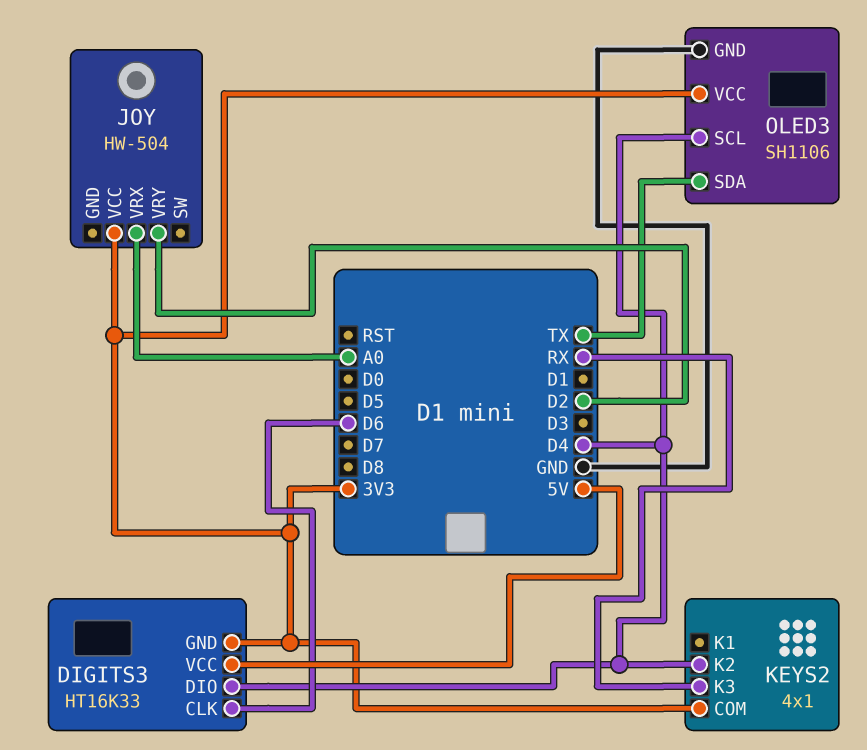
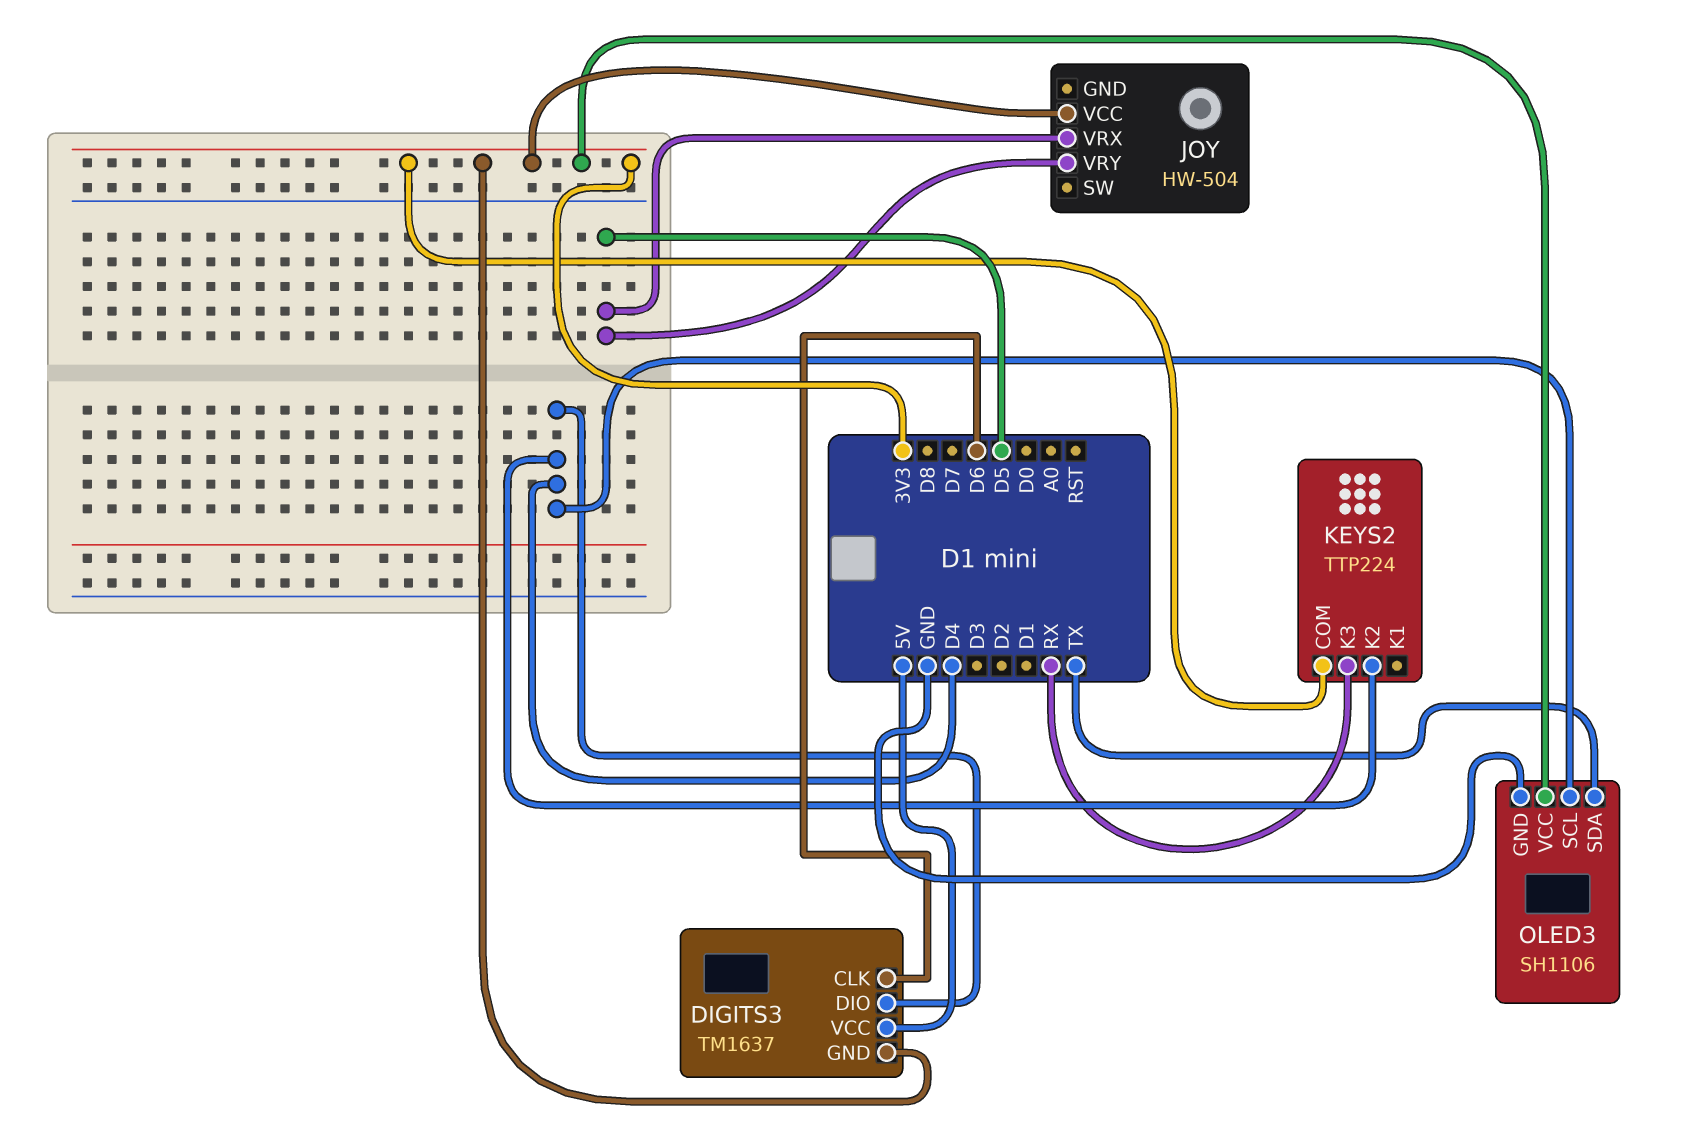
DIGITS3: HT16K33 -> TM1637
JOY pin VRX: A0 -> D5
JOY pin VRY: D2 -> D5
KEYS2: 4x1 -> TTP224

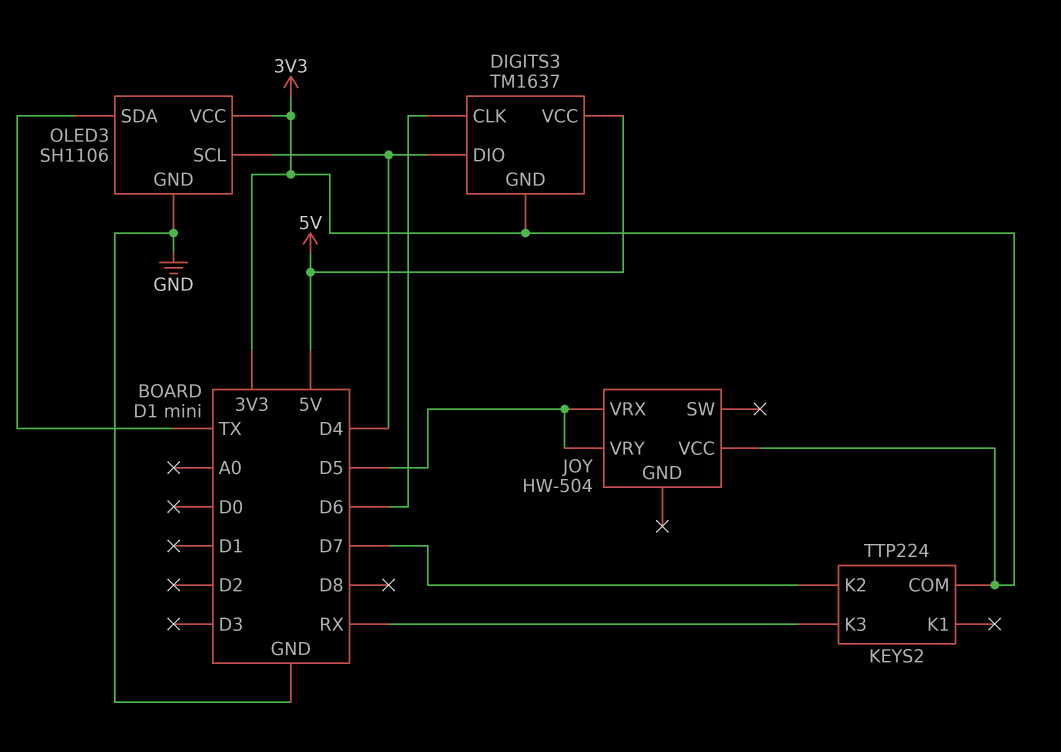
KEYS2 pin K2: D4 -> D7

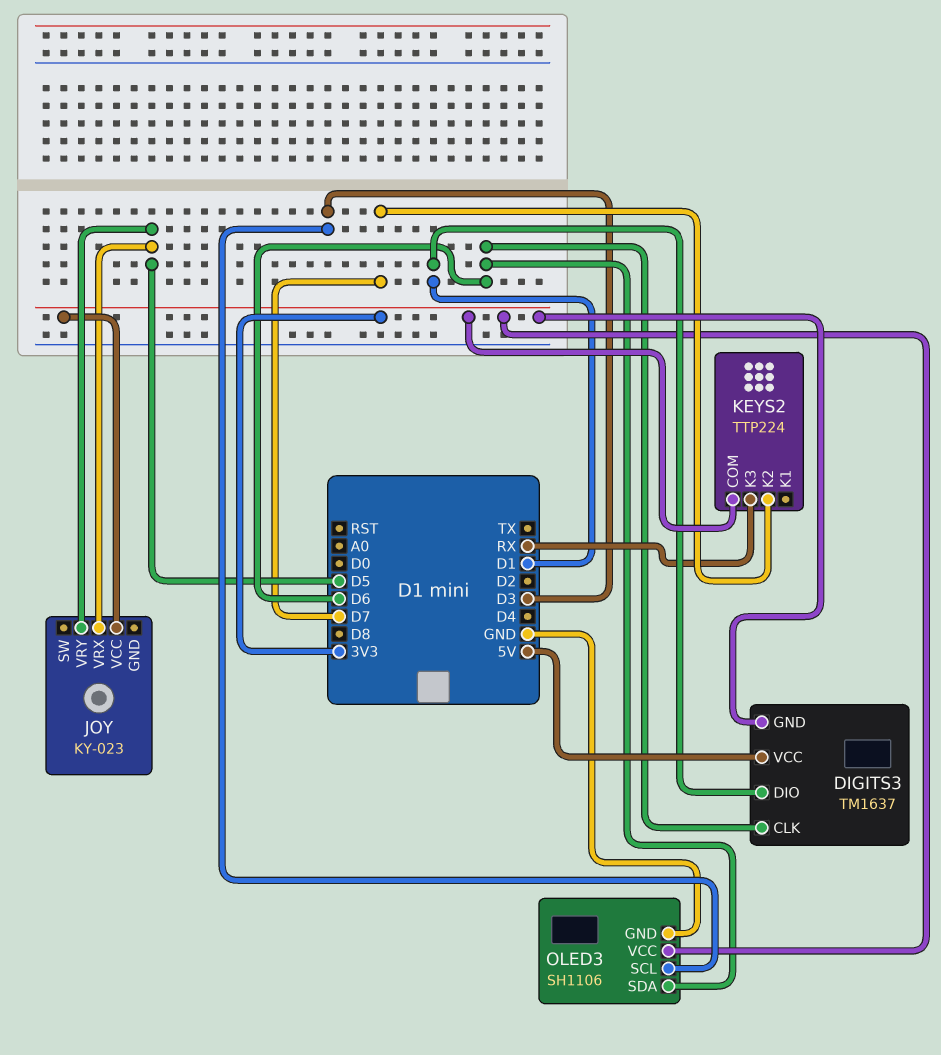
DIGITS3 pin DIO: D4 -> D1
JOY: HW-504 -> KY-023
OLED3 pin SCL: D4 -> D3
OLED3 pin SDA: TX -> D6

